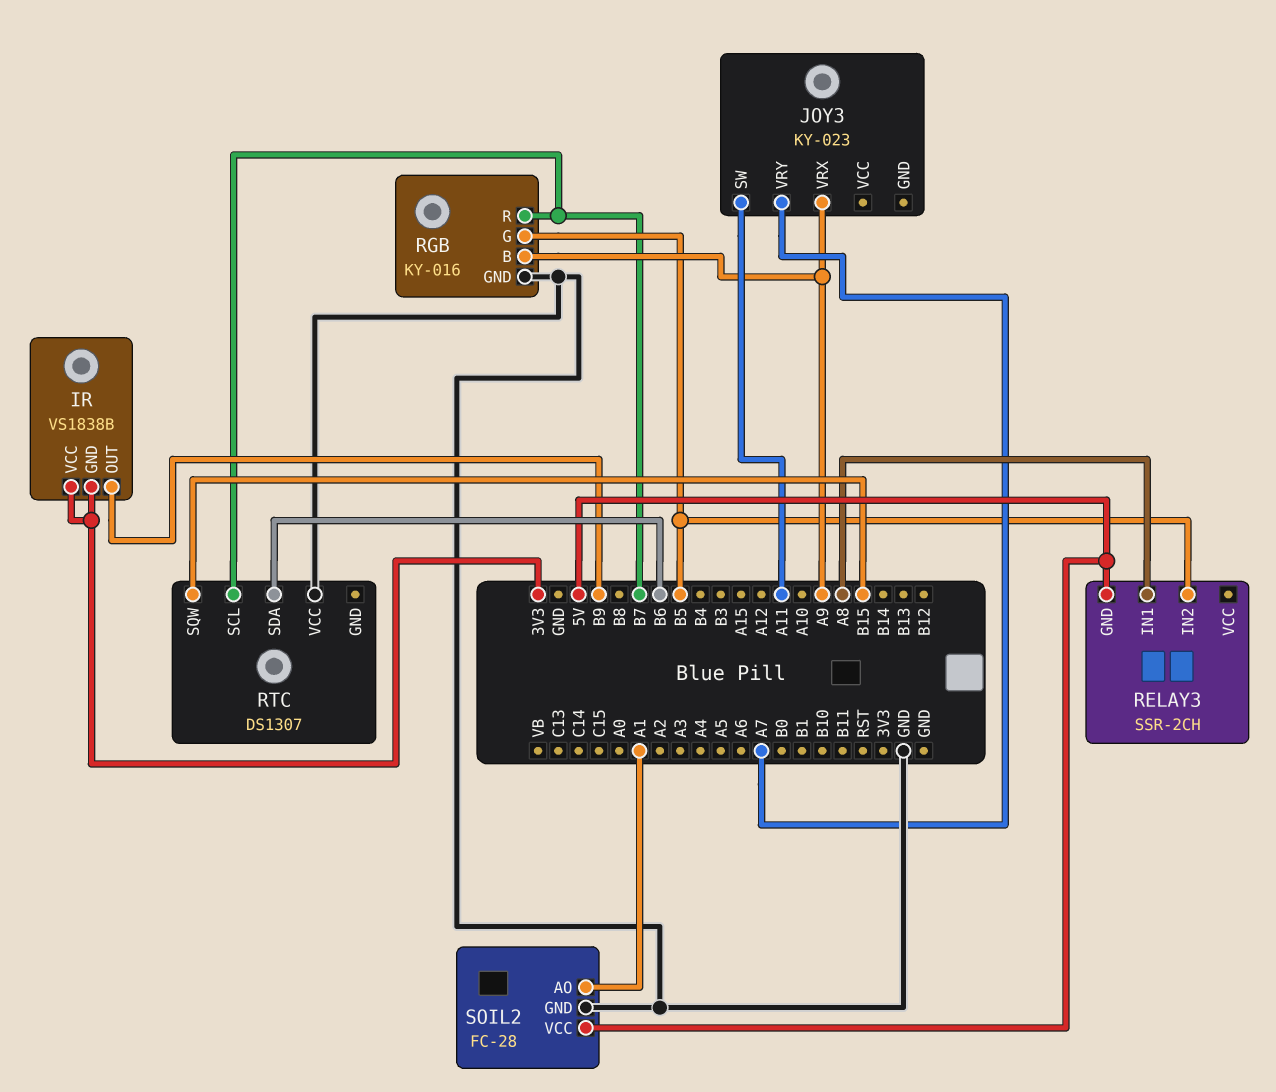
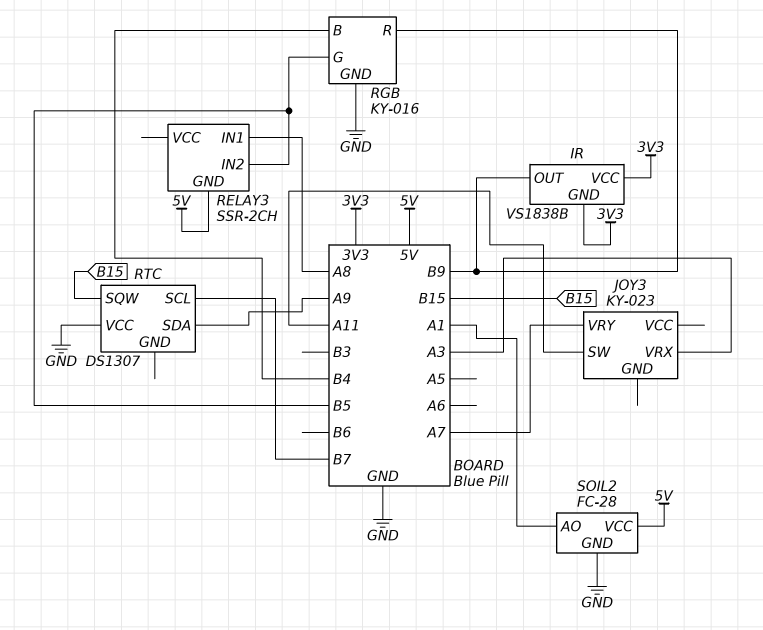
JOY3 pin VRX: A9 -> A3
RGB pin B: A9 -> B4
RGB pin R: B7 -> B9
RTC pin SDA: B6 -> A9

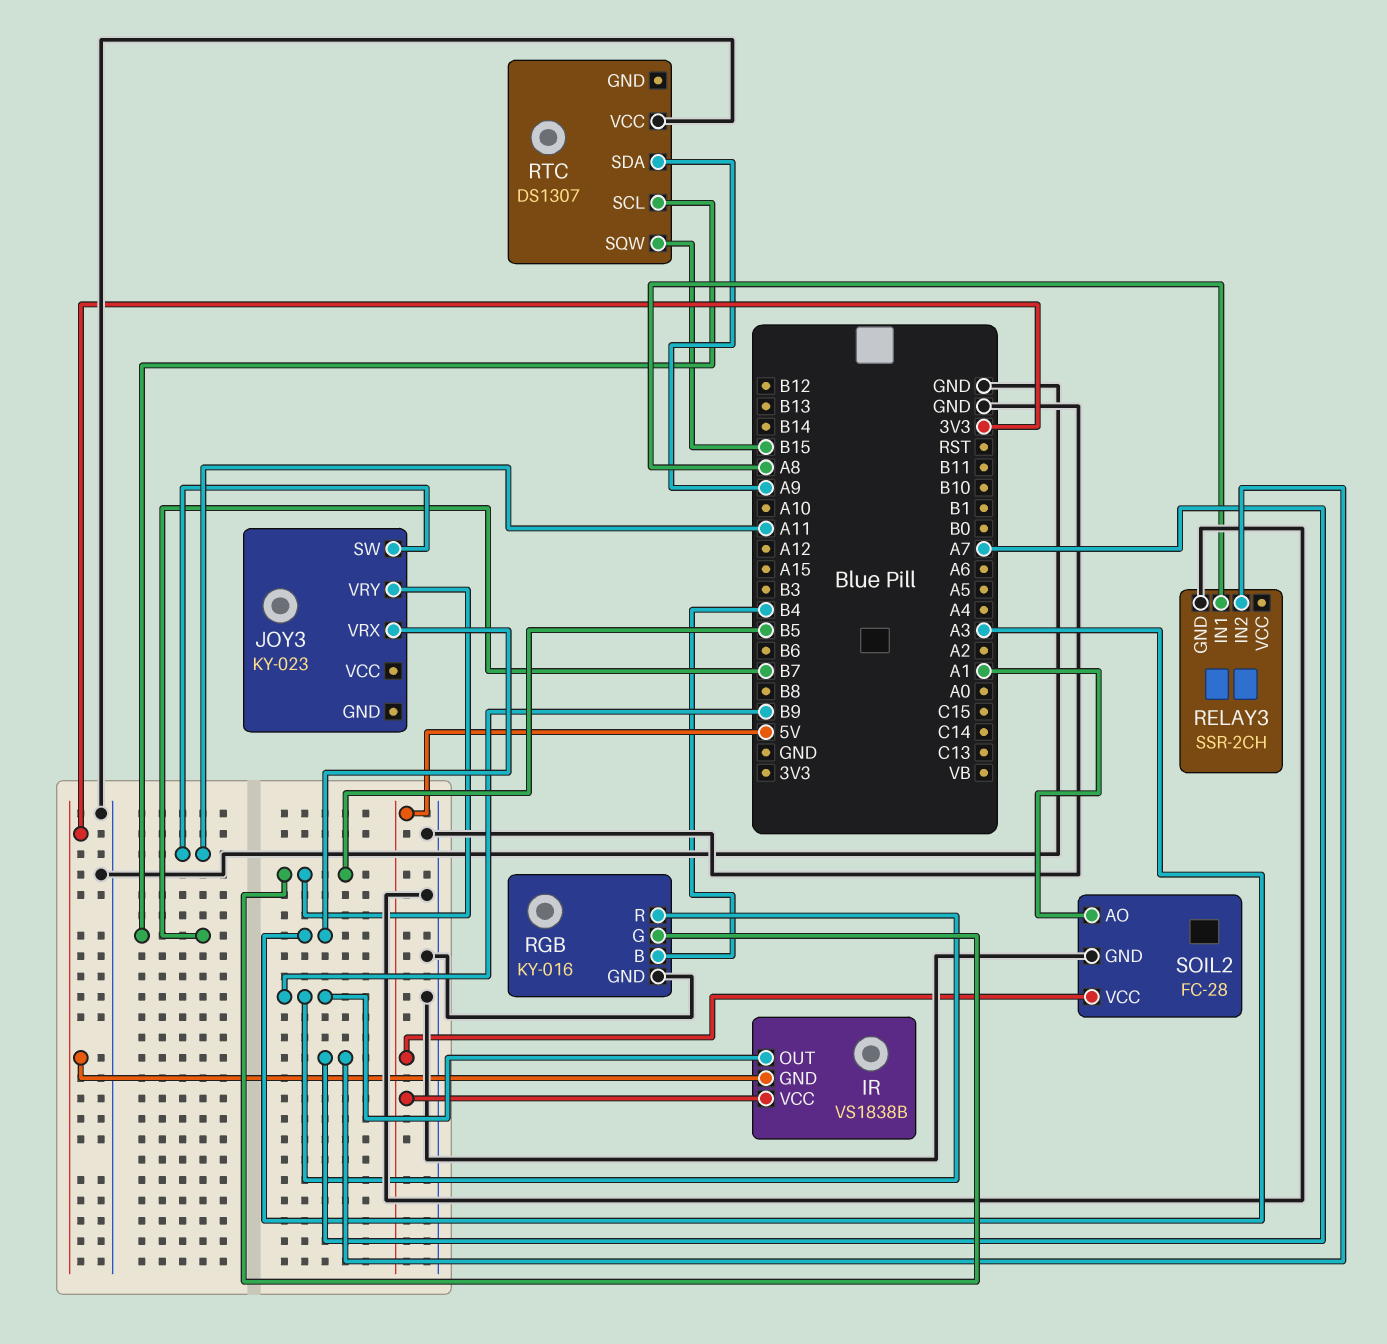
IR pin VCC: 3V3 -> 5V
JOY3 pin VRY: A7 -> B5
RELAY3 pin GND: 5V -> GND
RELAY3 pin IN2: B5 -> A7

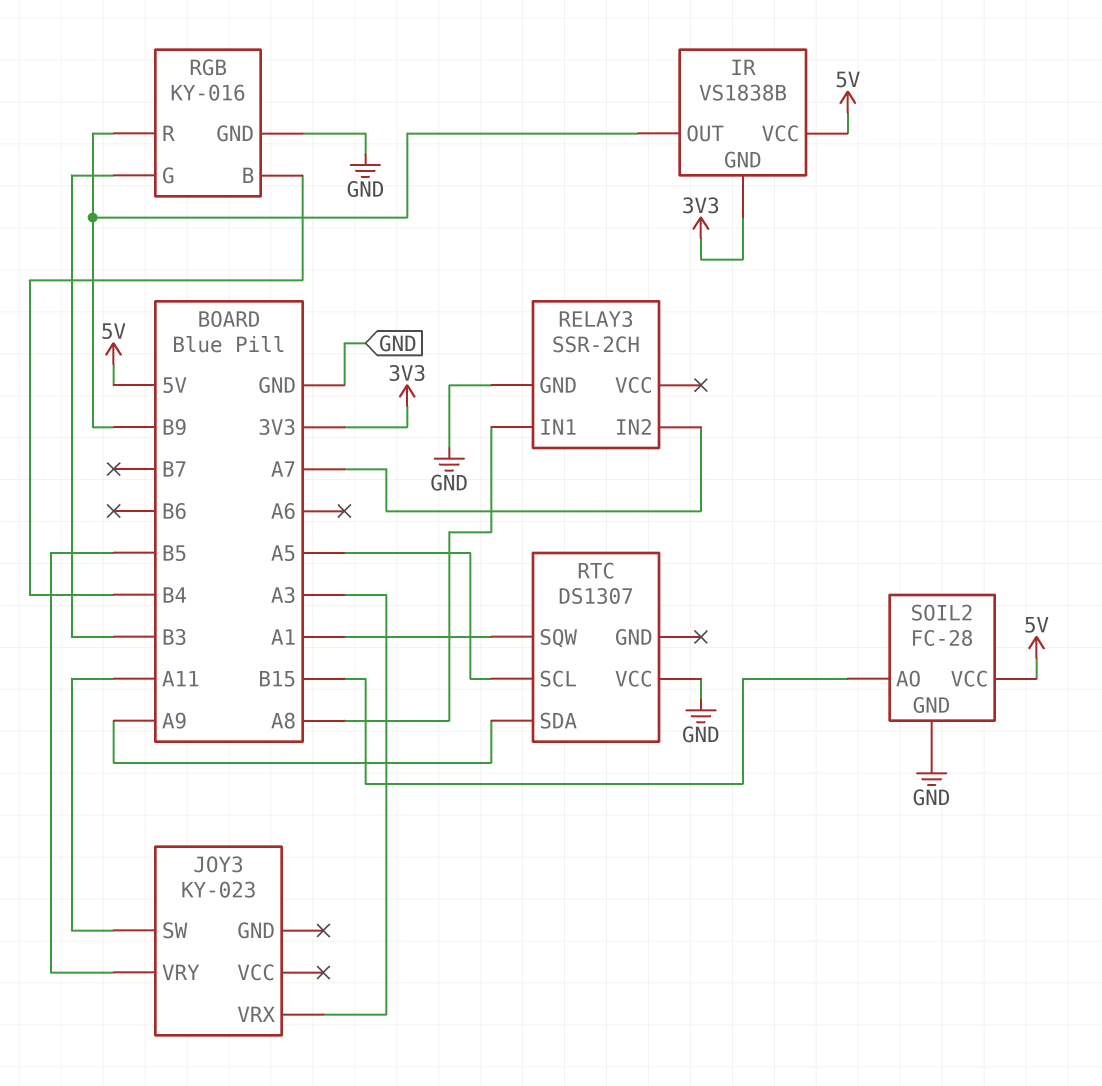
RGB pin G: B5 -> B3
RTC pin SCL: B7 -> A5
RTC pin SQW: B15 -> A1
SOIL2 pin AO: A1 -> B15

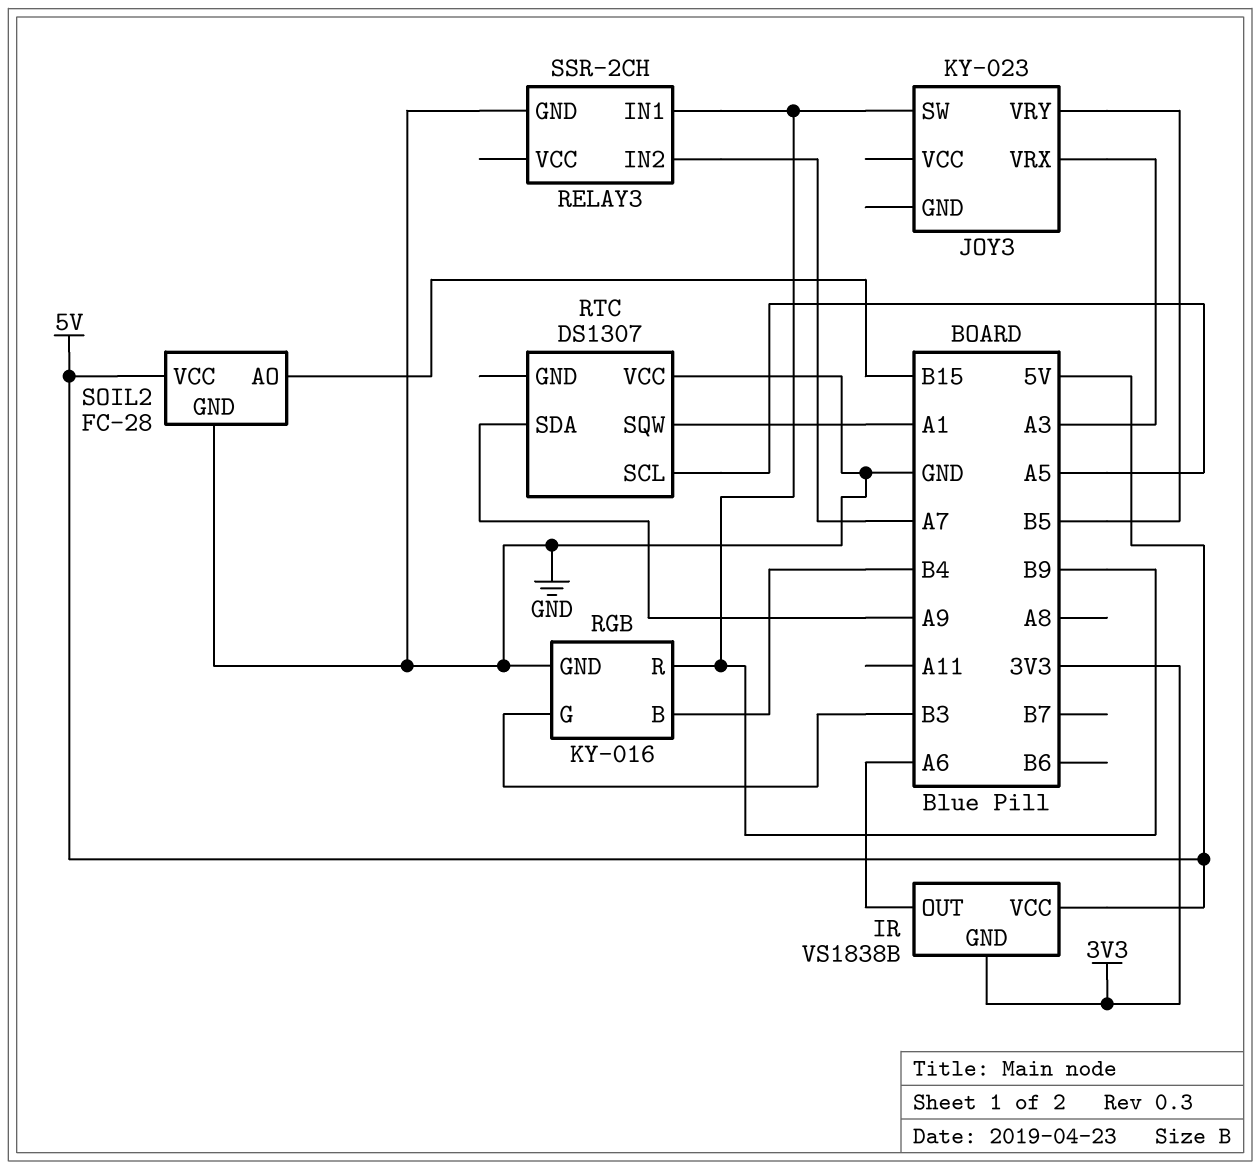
IR pin OUT: B9 -> A6
JOY3 pin SW: A11 -> B9
RELAY3 pin IN1: A8 -> B9

